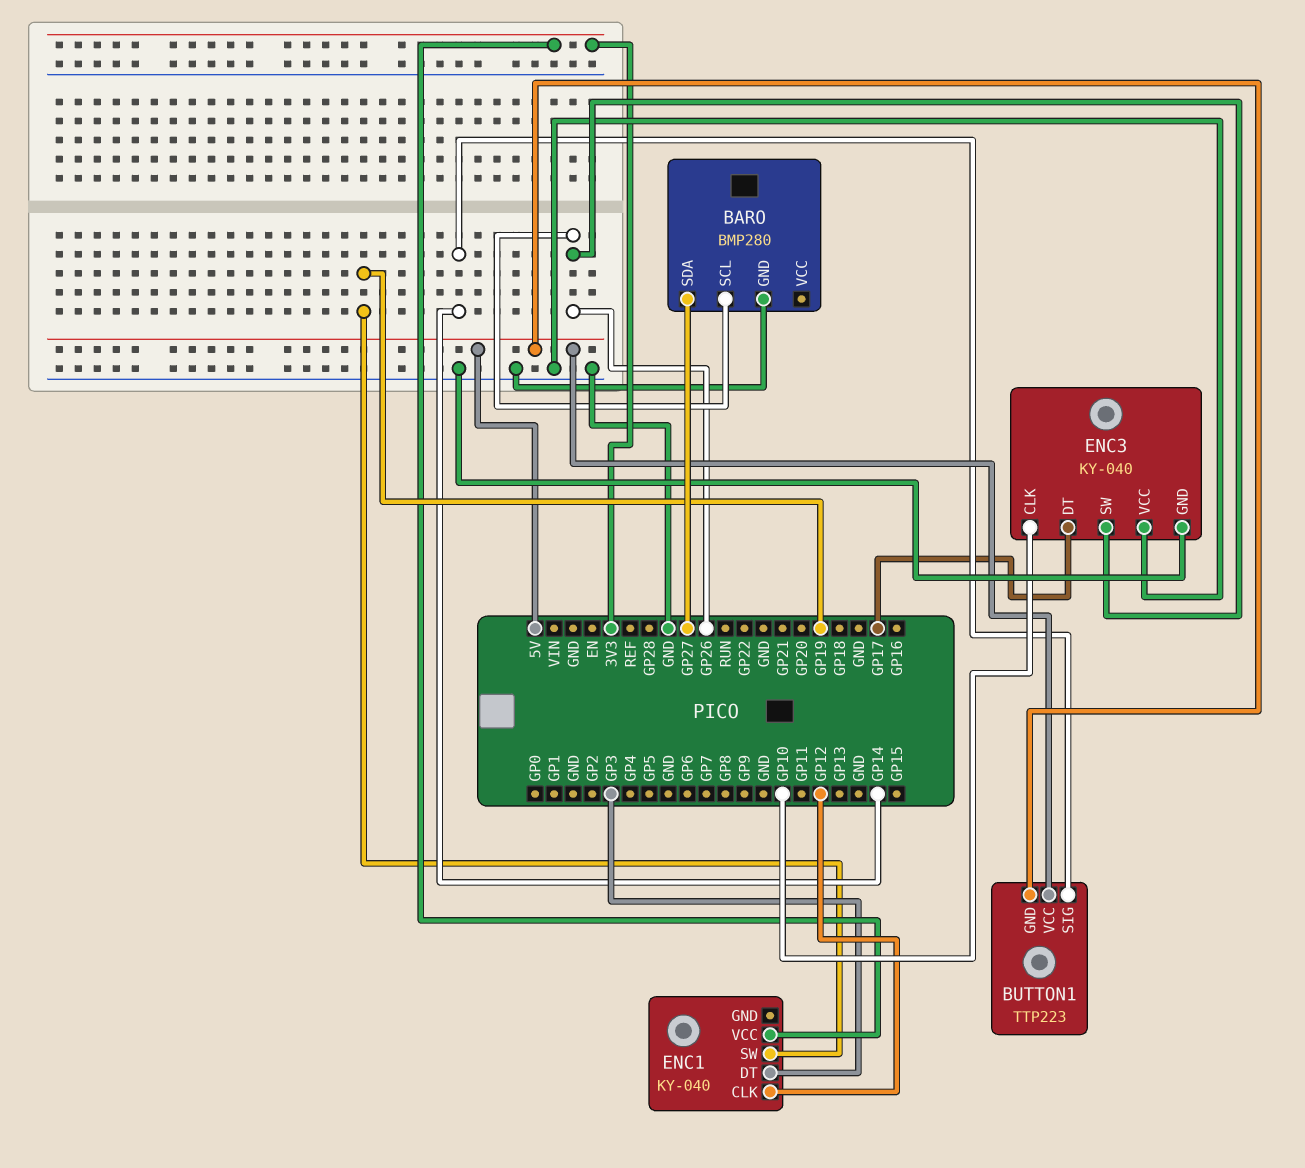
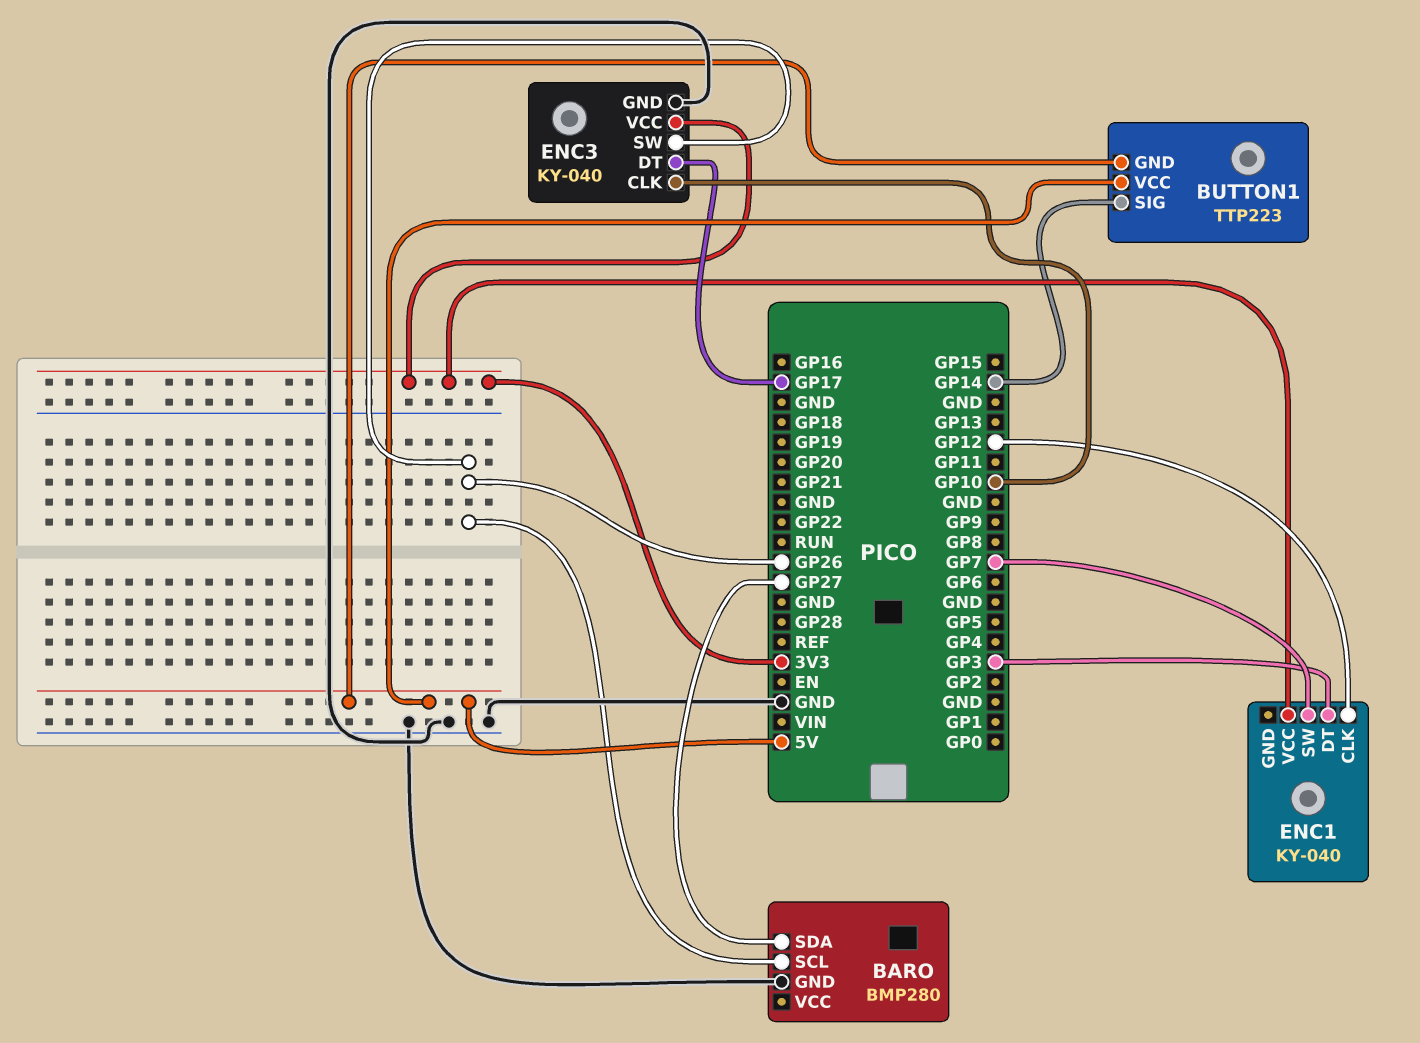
ENC1 pin SW: GP19 -> GP7
ENC3 pin VCC: GND -> 3V3

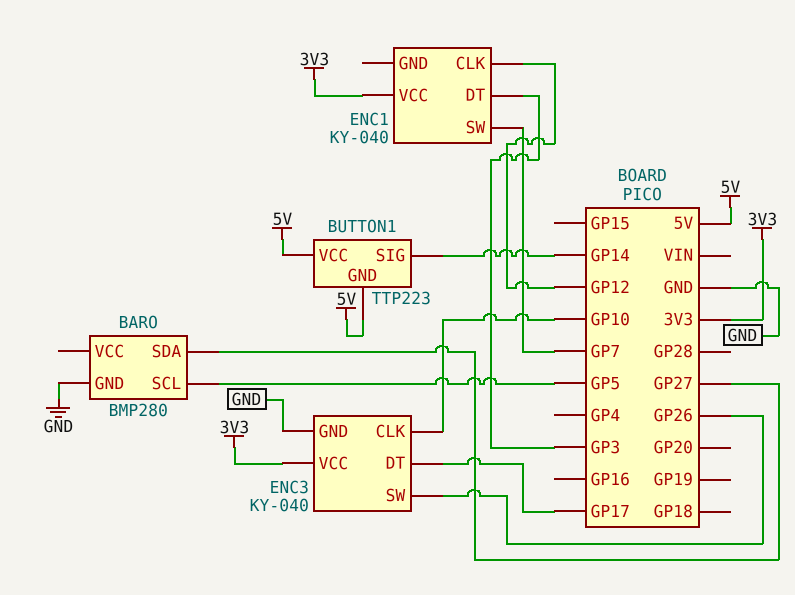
BARO pin SCL: GP26 -> GP5

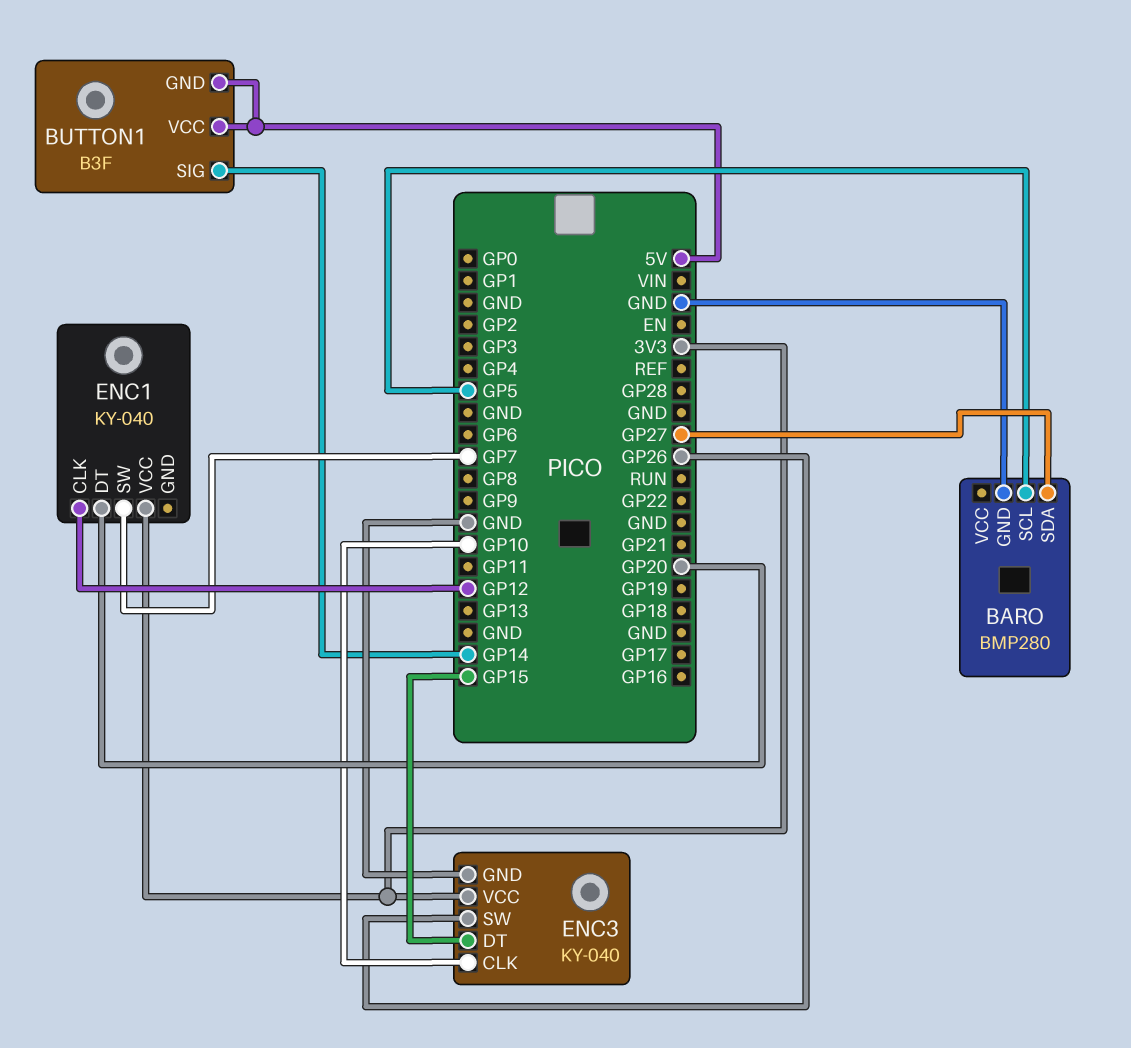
BUTTON1: TTP223 -> B3F
ENC1 pin DT: GP3 -> GP20
ENC3 pin DT: GP17 -> GP15

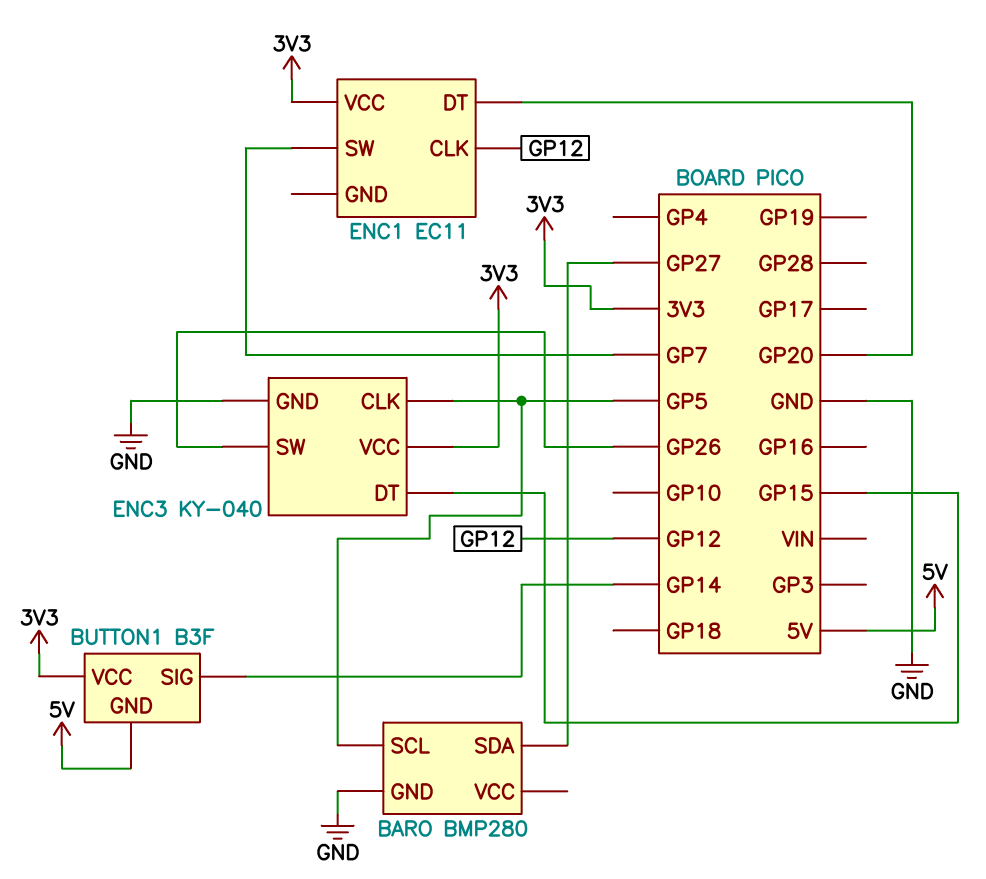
BUTTON1 pin VCC: 5V -> 3V3
ENC1: KY-040 -> EC11
ENC3 pin CLK: GP10 -> GP5

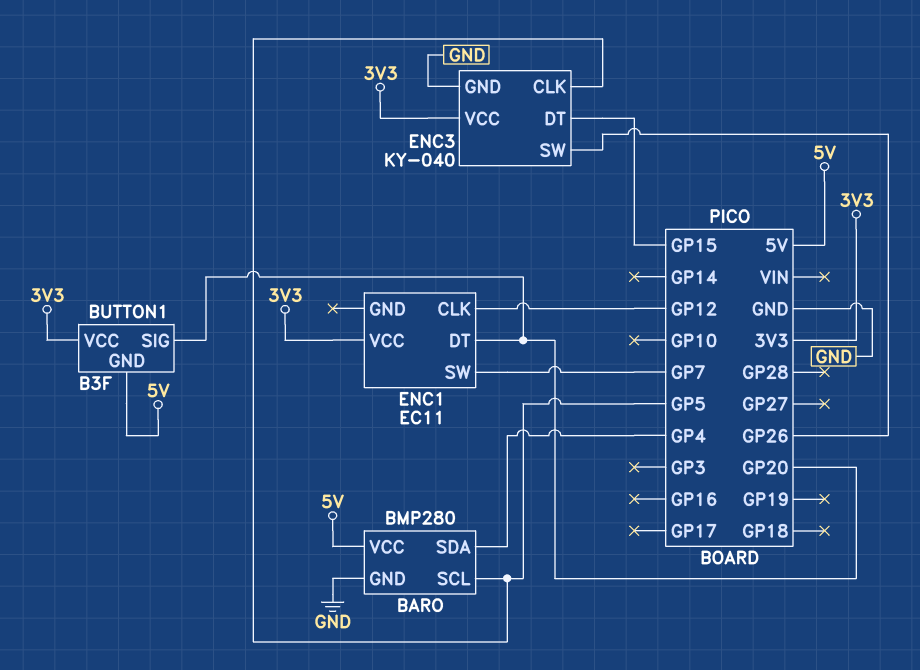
BARO pin SDA: GP27 -> GP4
BARO pin VCC: none -> 5V
BUTTON1 pin SIG: GP14 -> GP20

